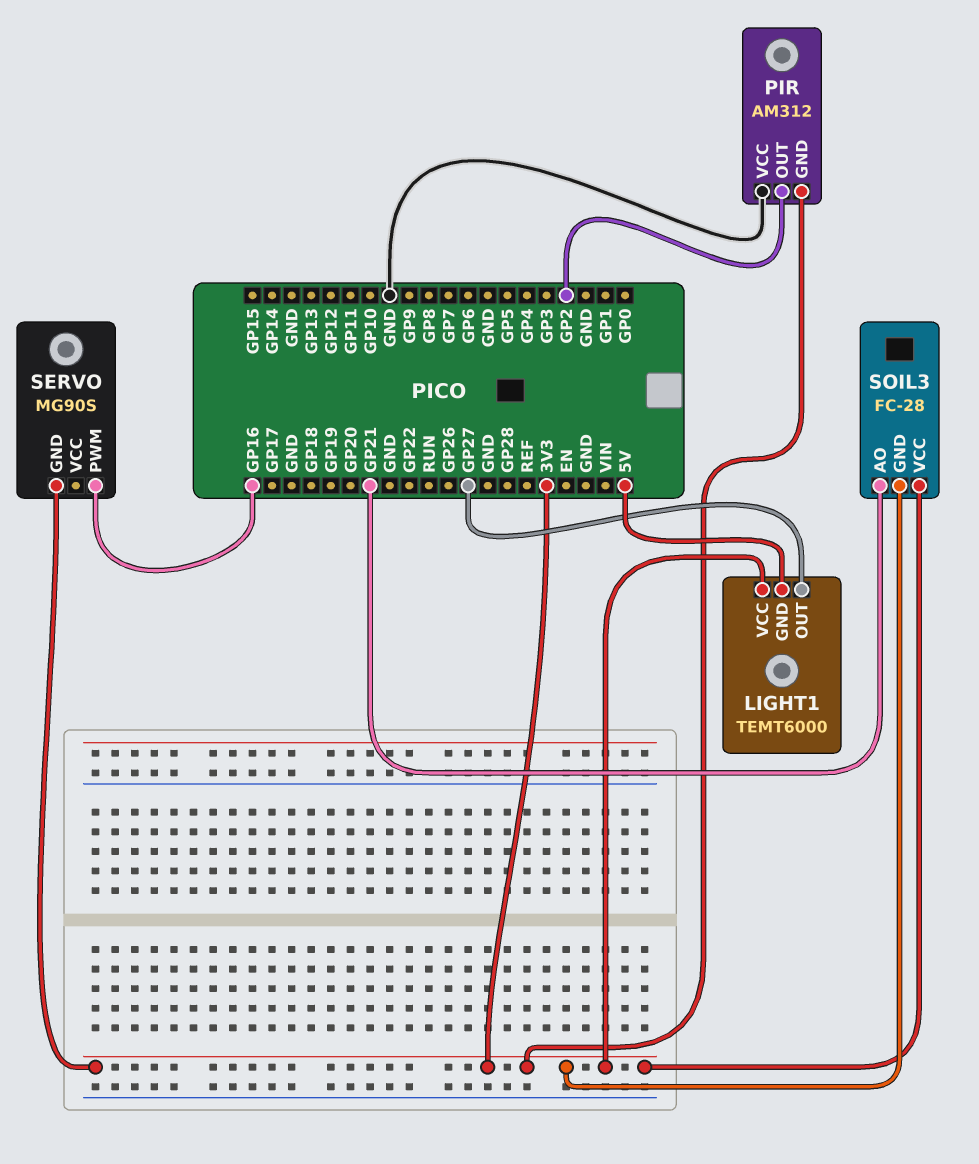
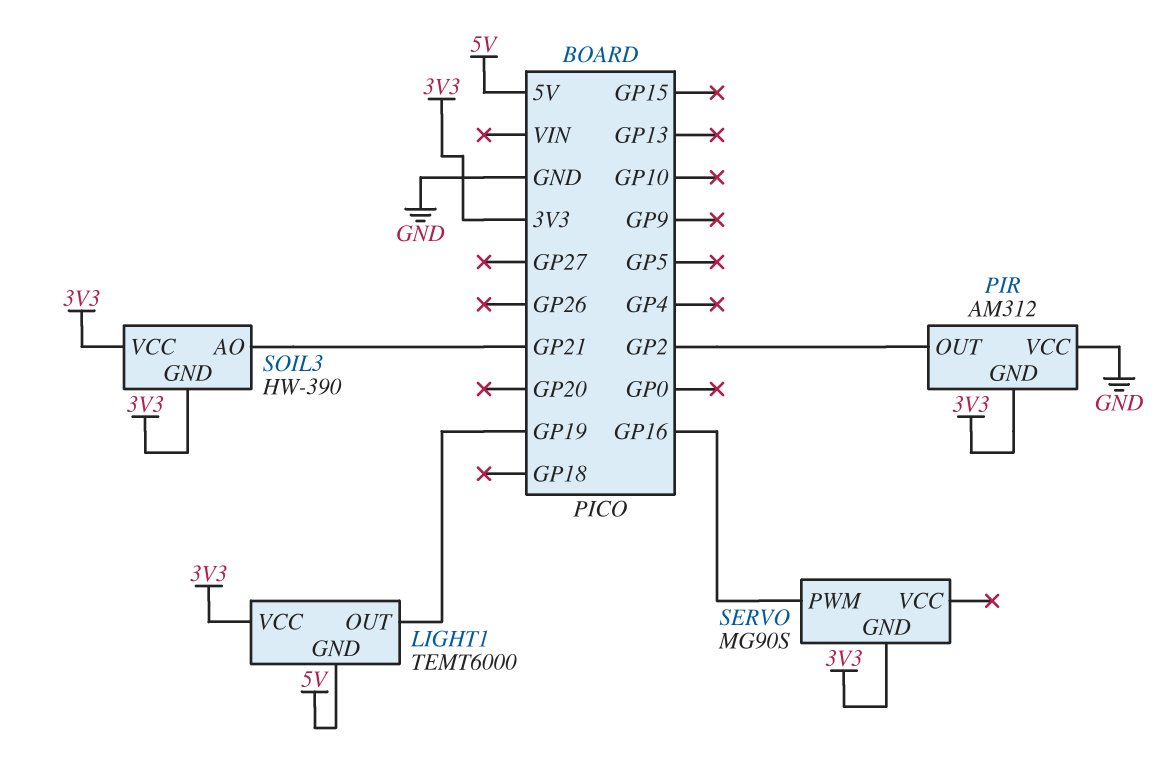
LIGHT1 pin OUT: GP27 -> GP19
SOIL3: FC-28 -> HW-390

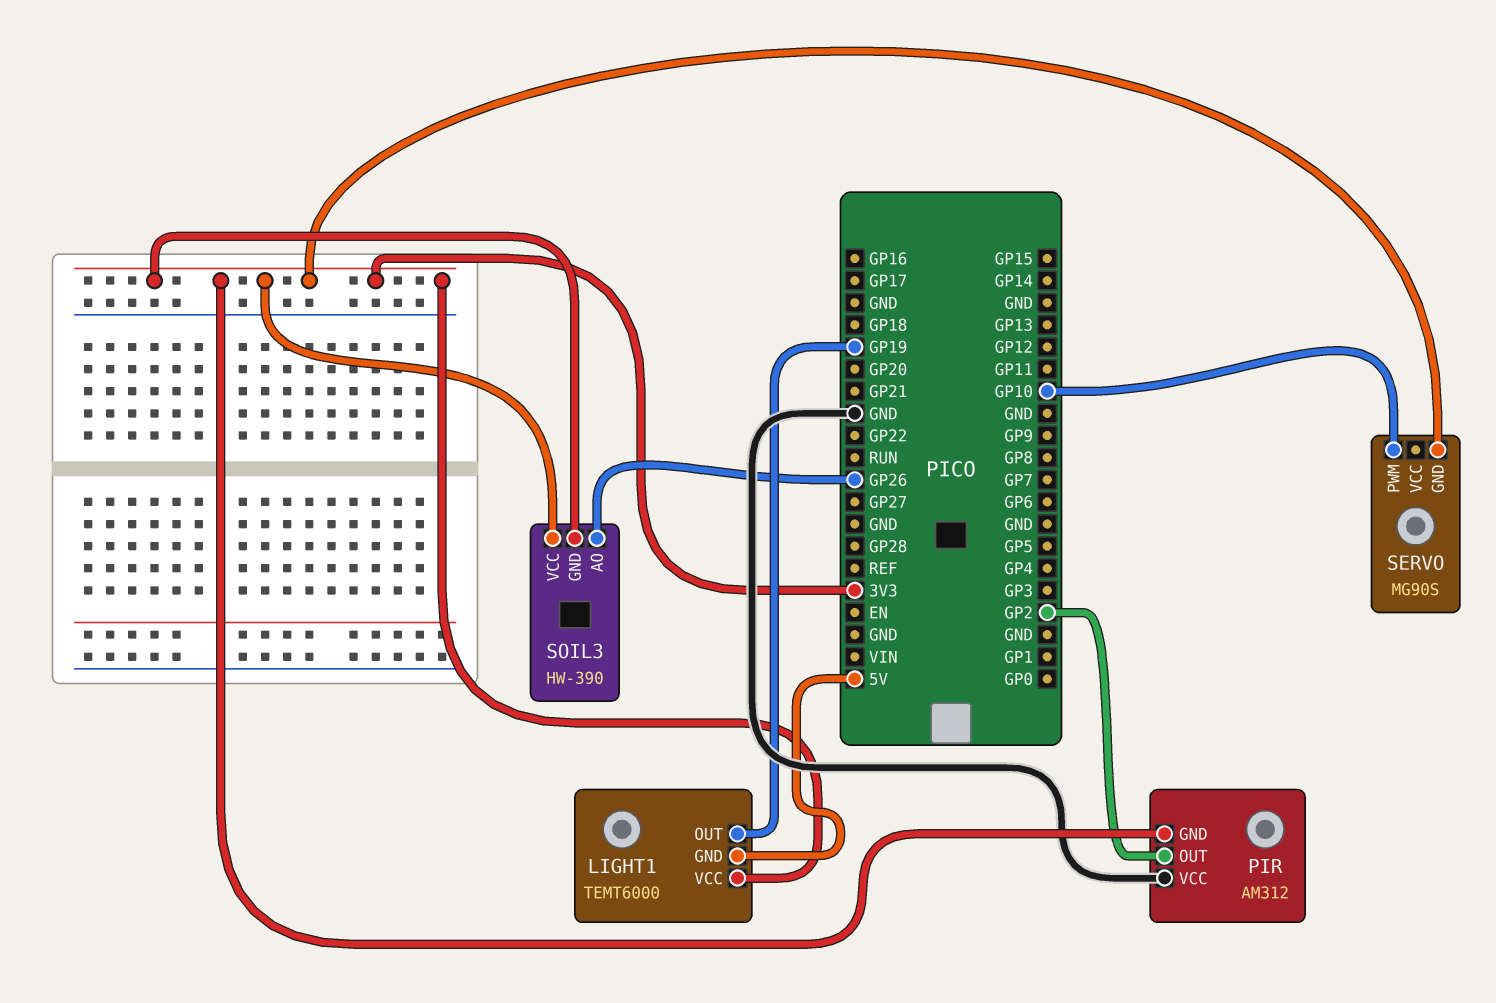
SERVO pin PWM: GP16 -> GP10
SOIL3 pin AO: GP21 -> GP26

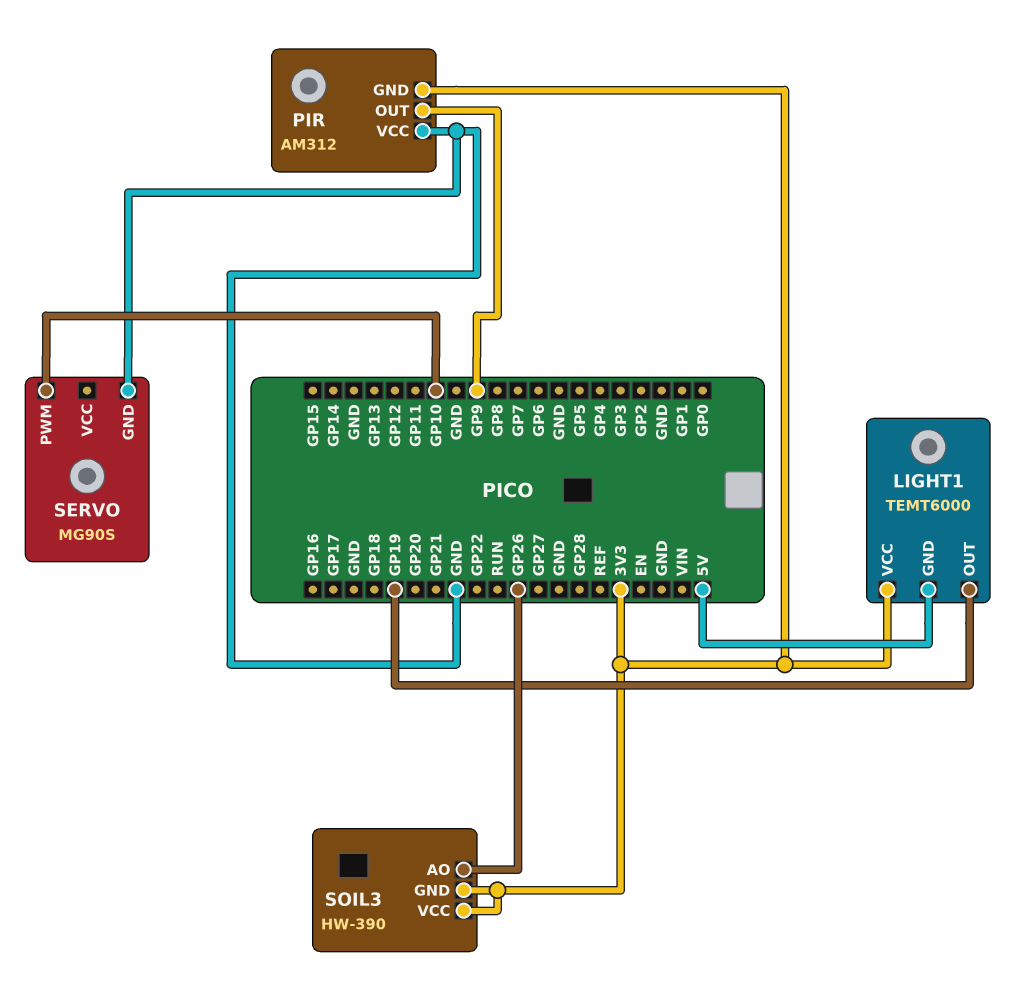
PIR pin OUT: GP2 -> GP9
SERVO pin GND: 3V3 -> GND

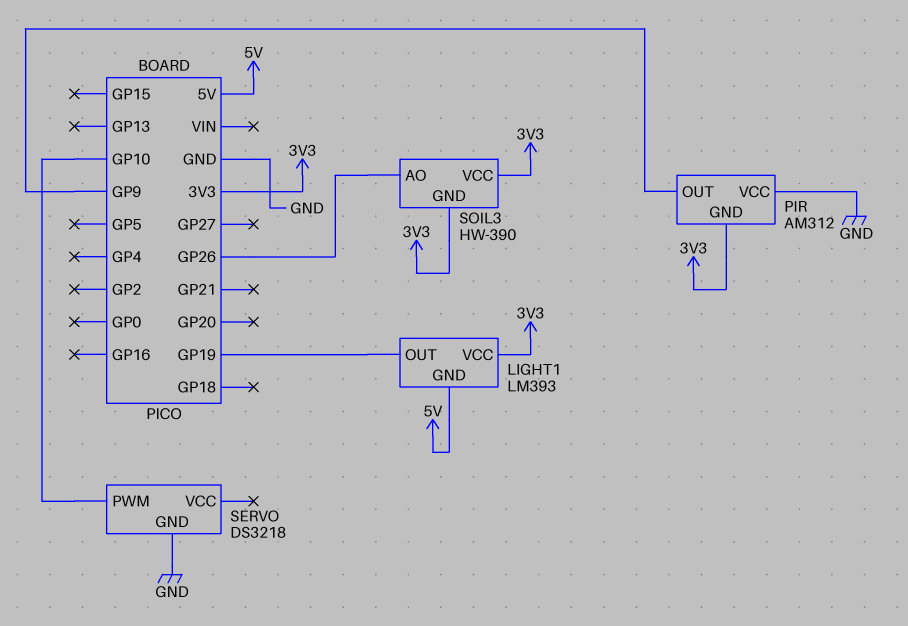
LIGHT1: TEMT6000 -> LM393
SERVO: MG90S -> DS3218

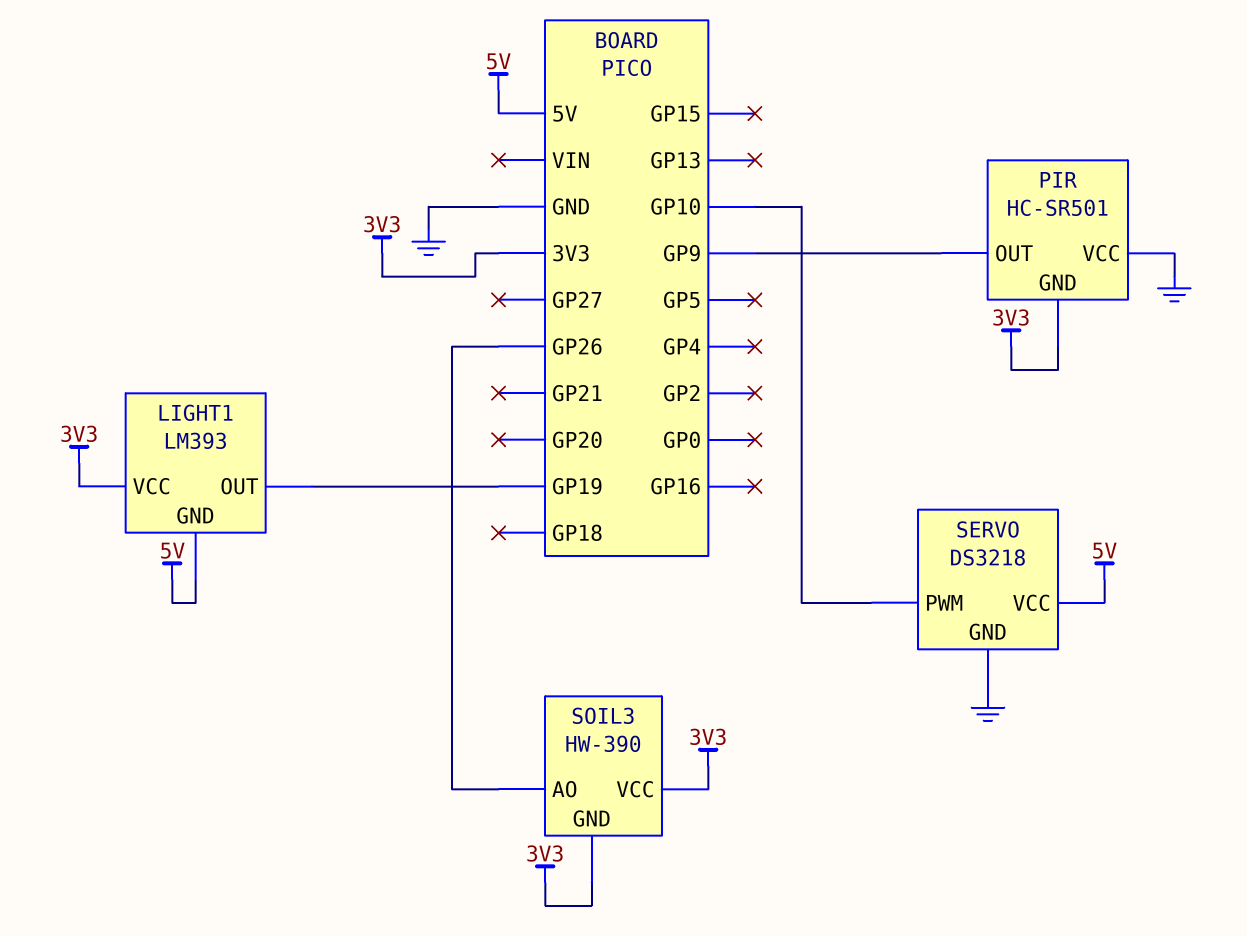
PIR: AM312 -> HC-SR501
SERVO pin VCC: none -> 5V

